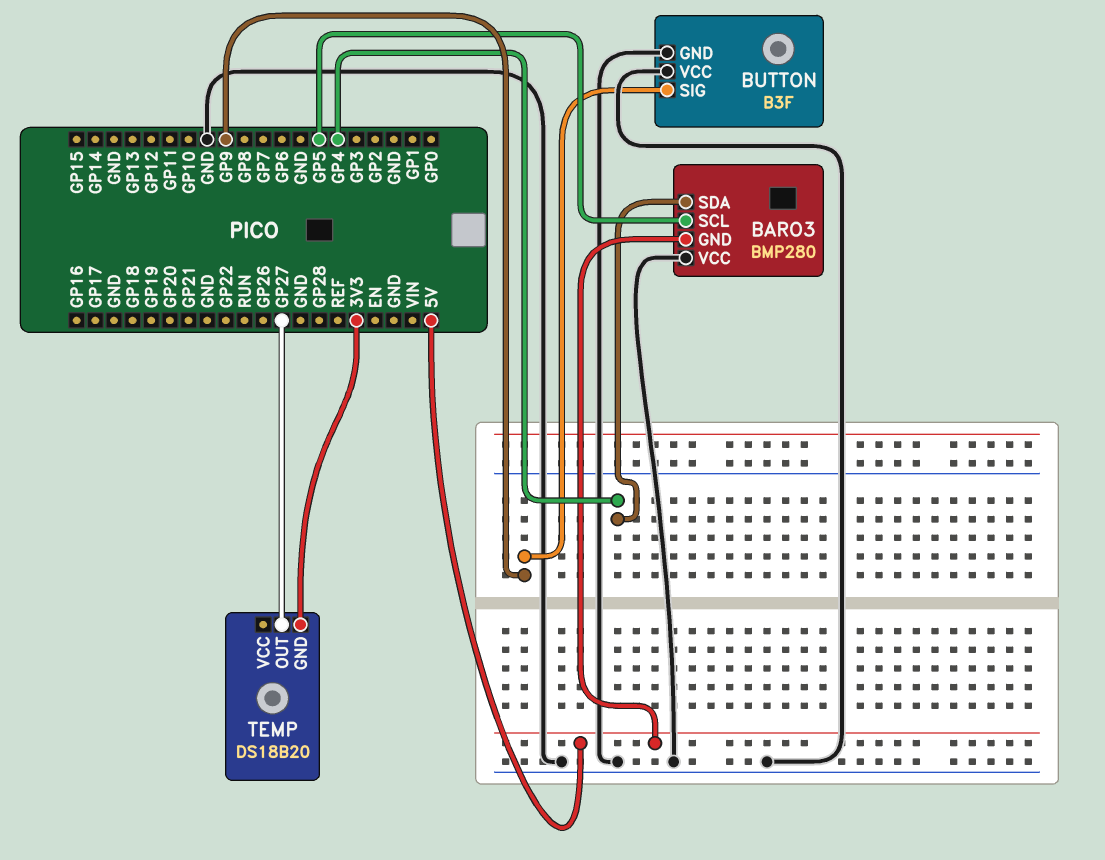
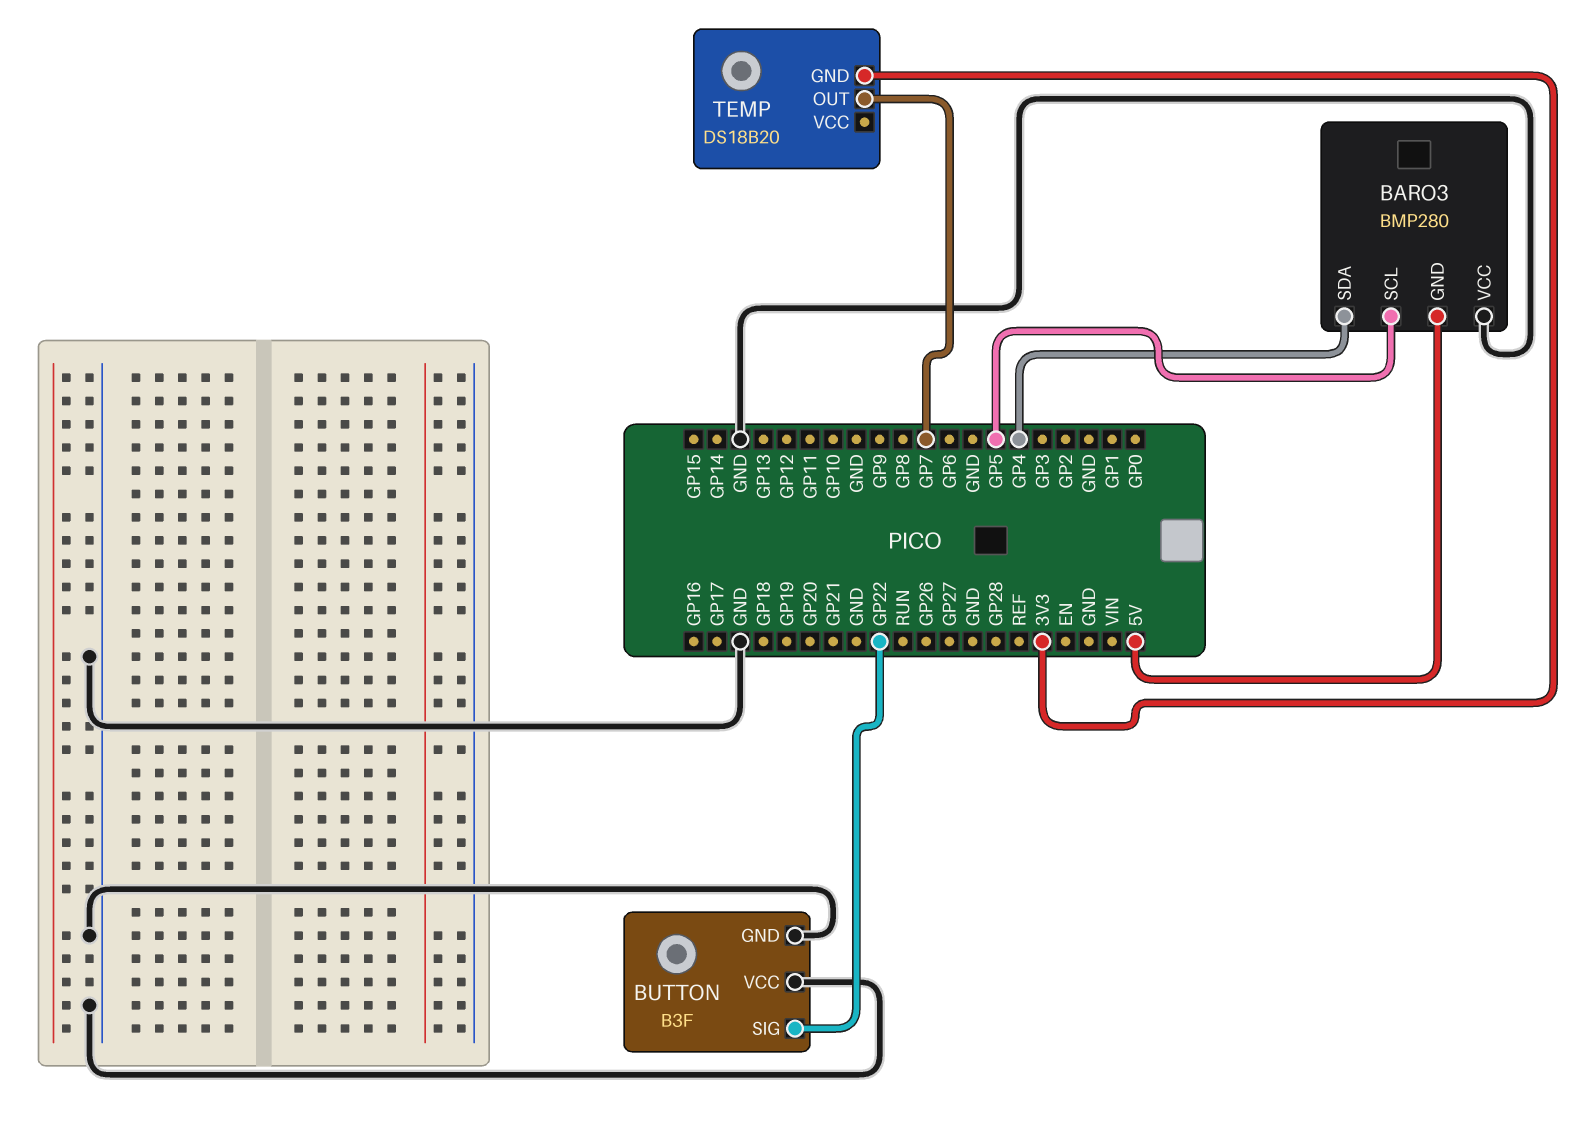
BUTTON pin SIG: GP9 -> GP22
TEMP pin OUT: GP27 -> GP7

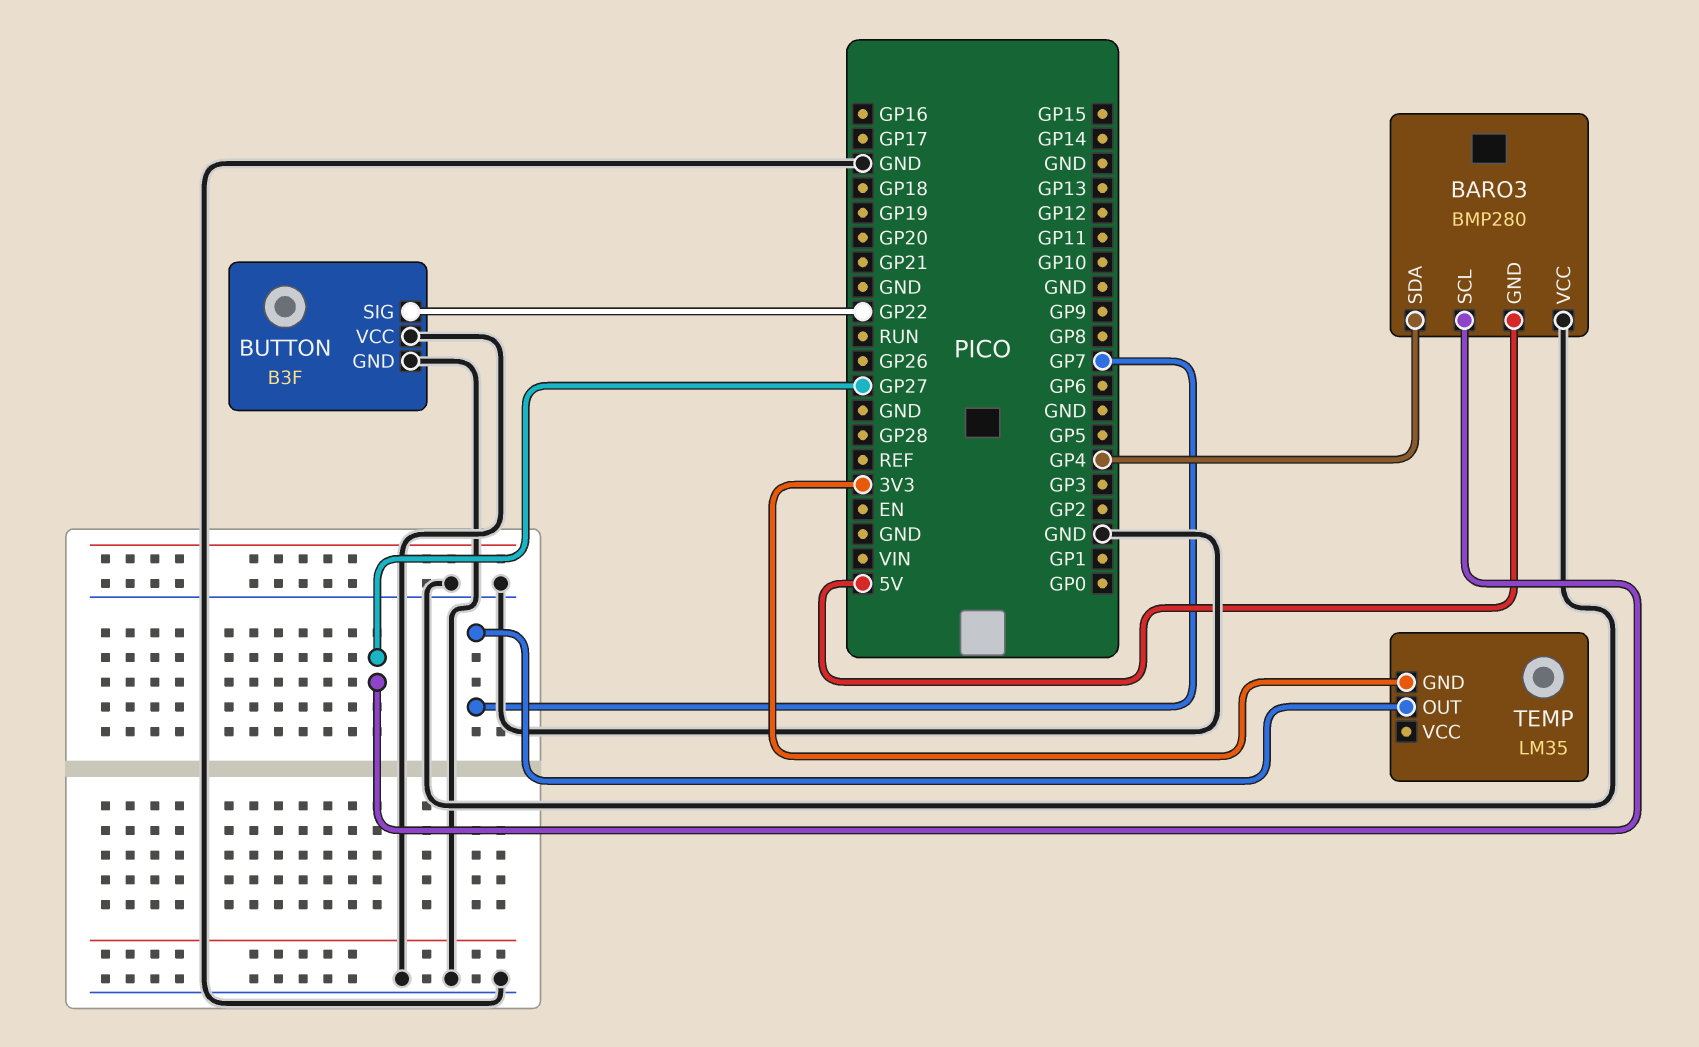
BARO3 pin SCL: GP5 -> GP27
TEMP: DS18B20 -> LM35

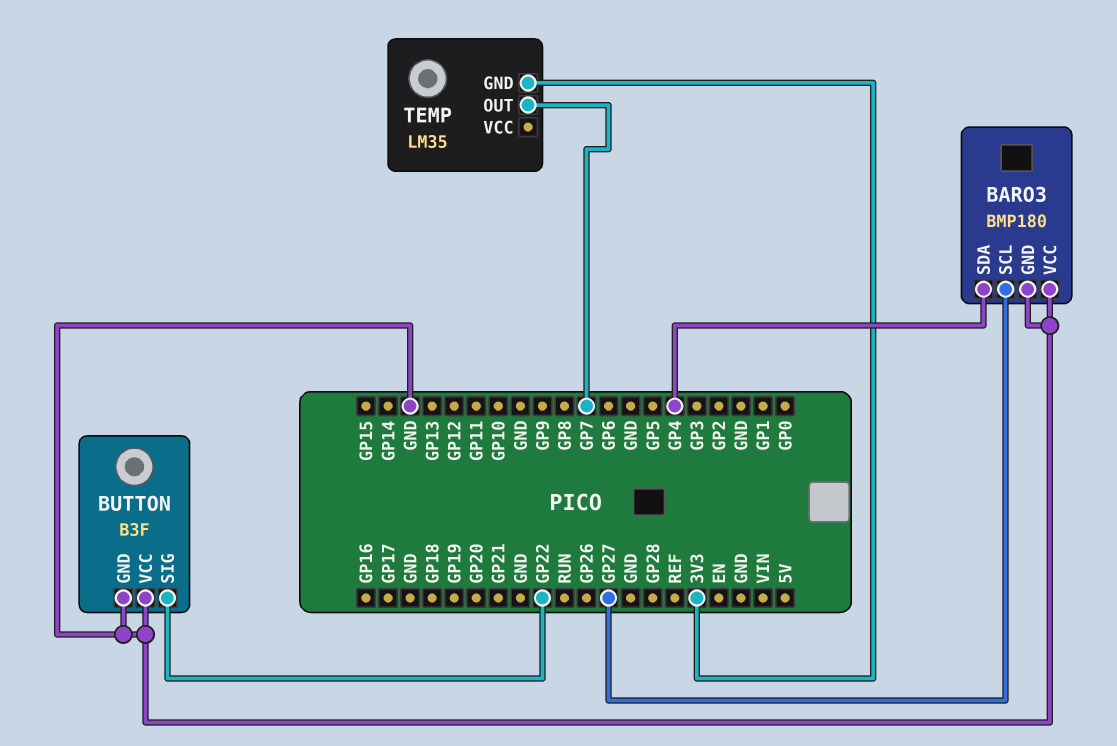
BARO3: BMP280 -> BMP180
BARO3 pin GND: 5V -> GND

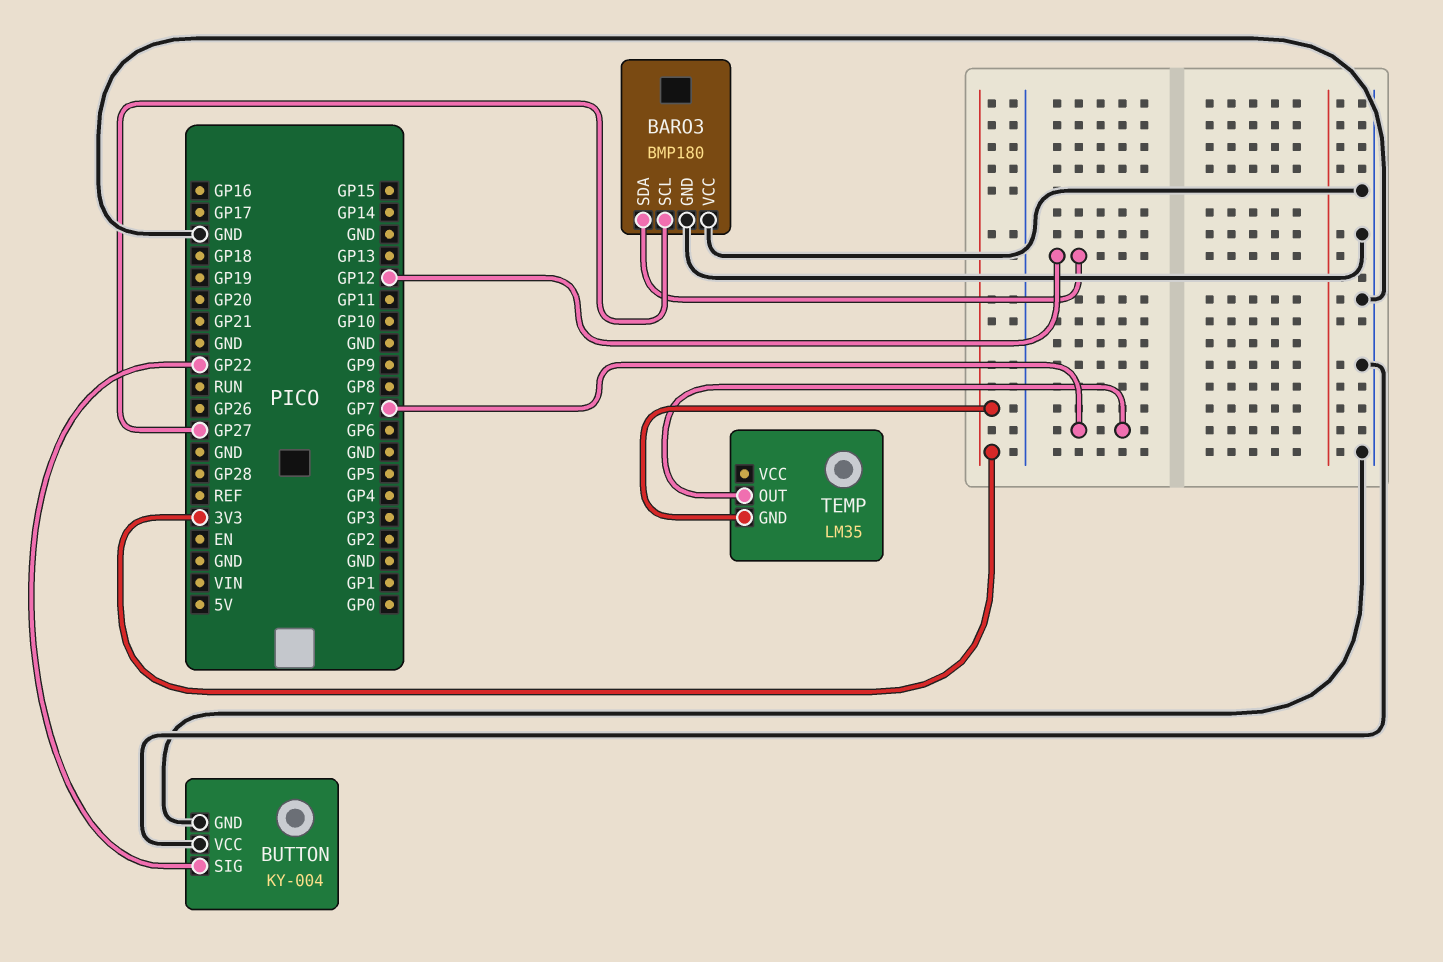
BARO3 pin SDA: GP4 -> GP12
BUTTON: B3F -> KY-004

